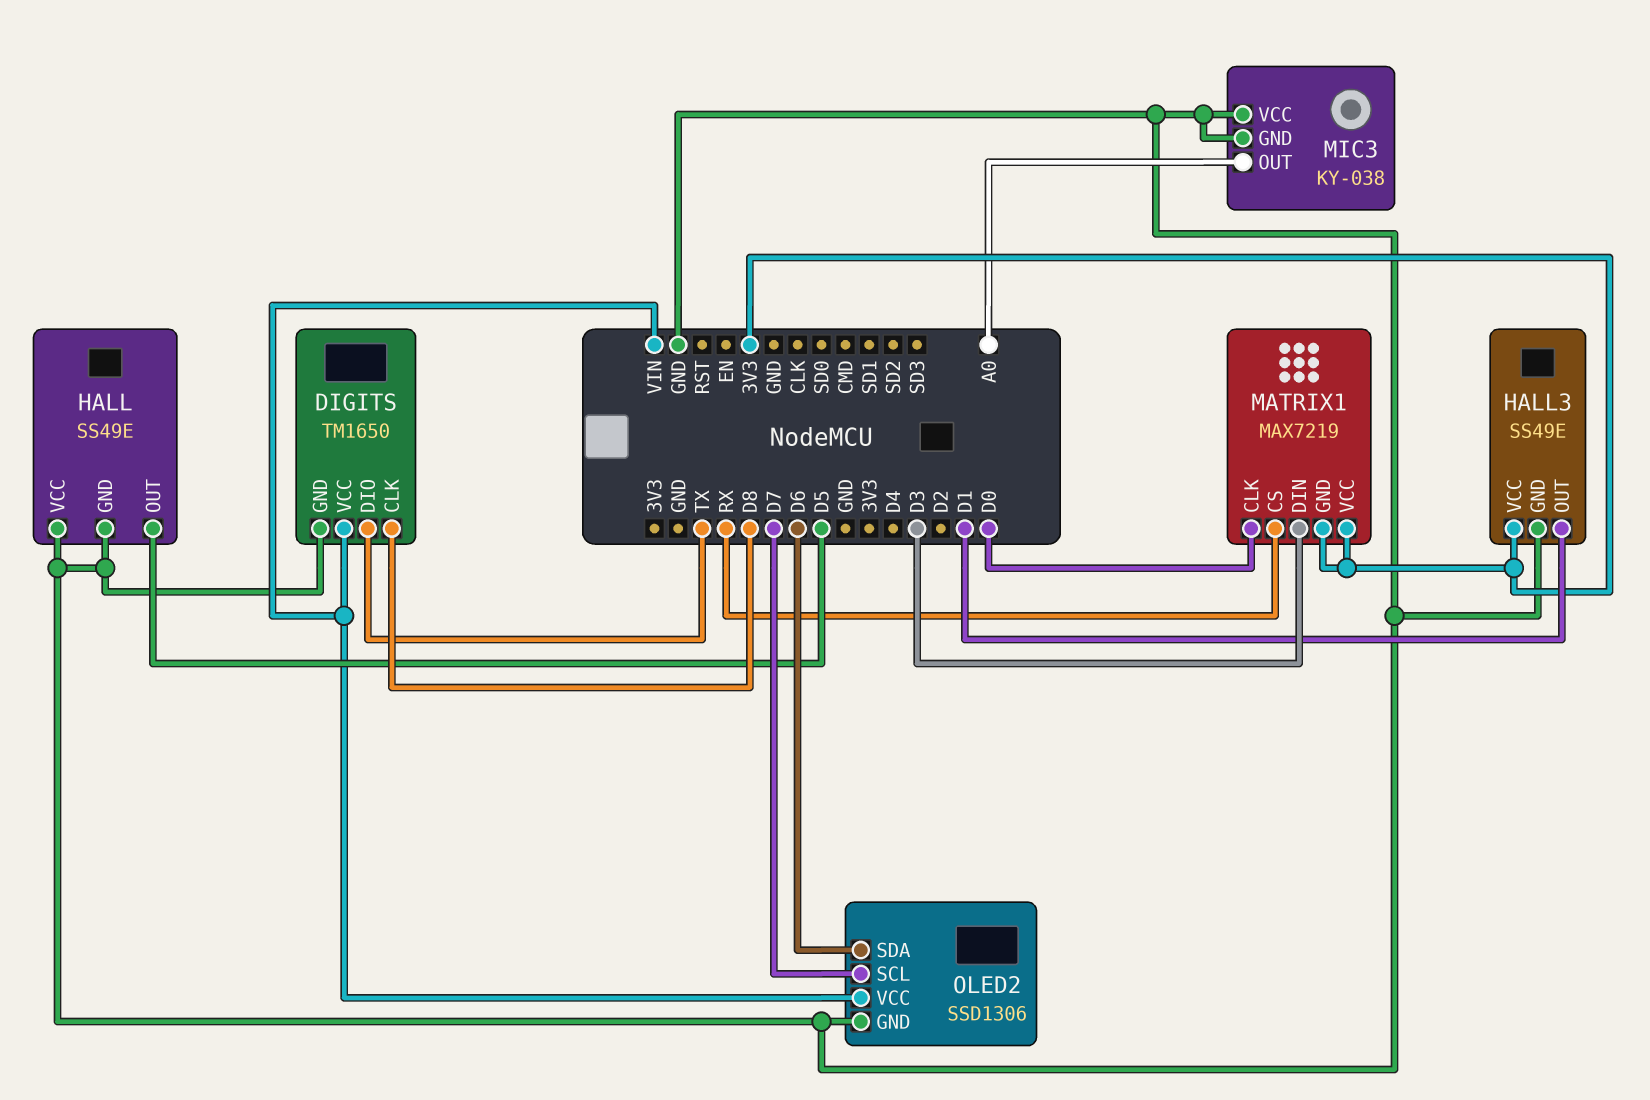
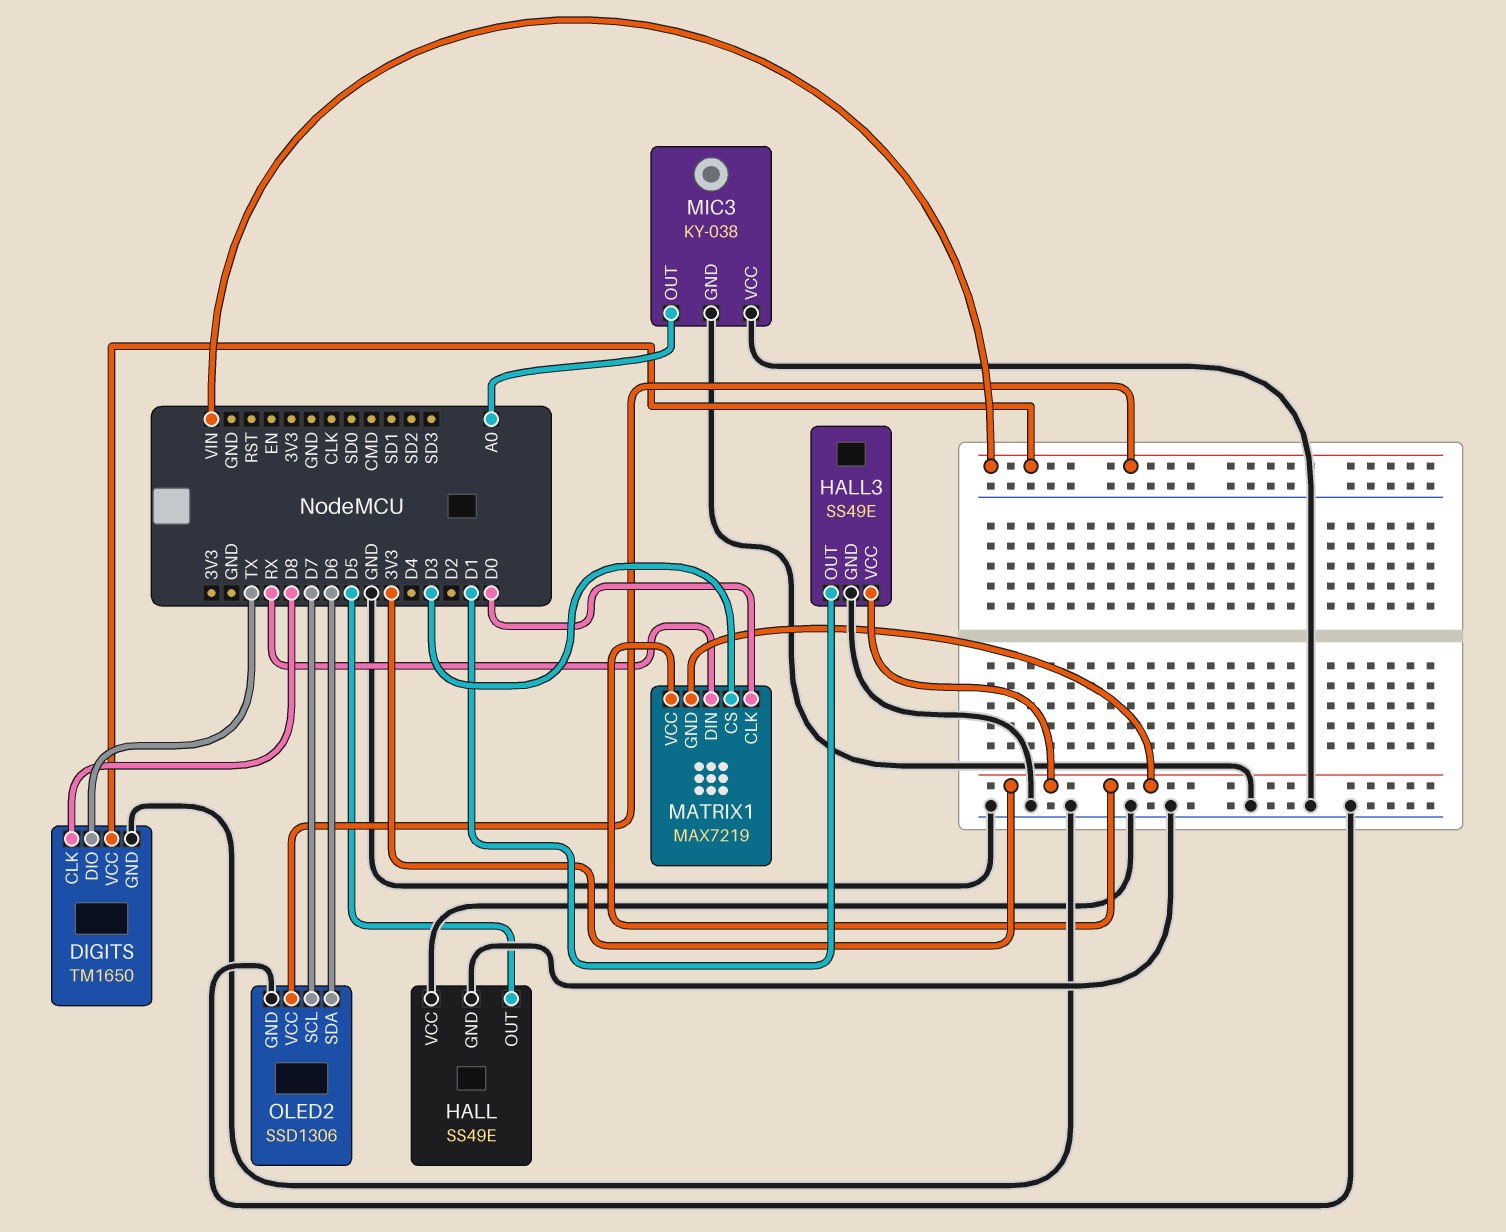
MATRIX1 pin CS: RX -> D3
MATRIX1 pin DIN: D3 -> RX

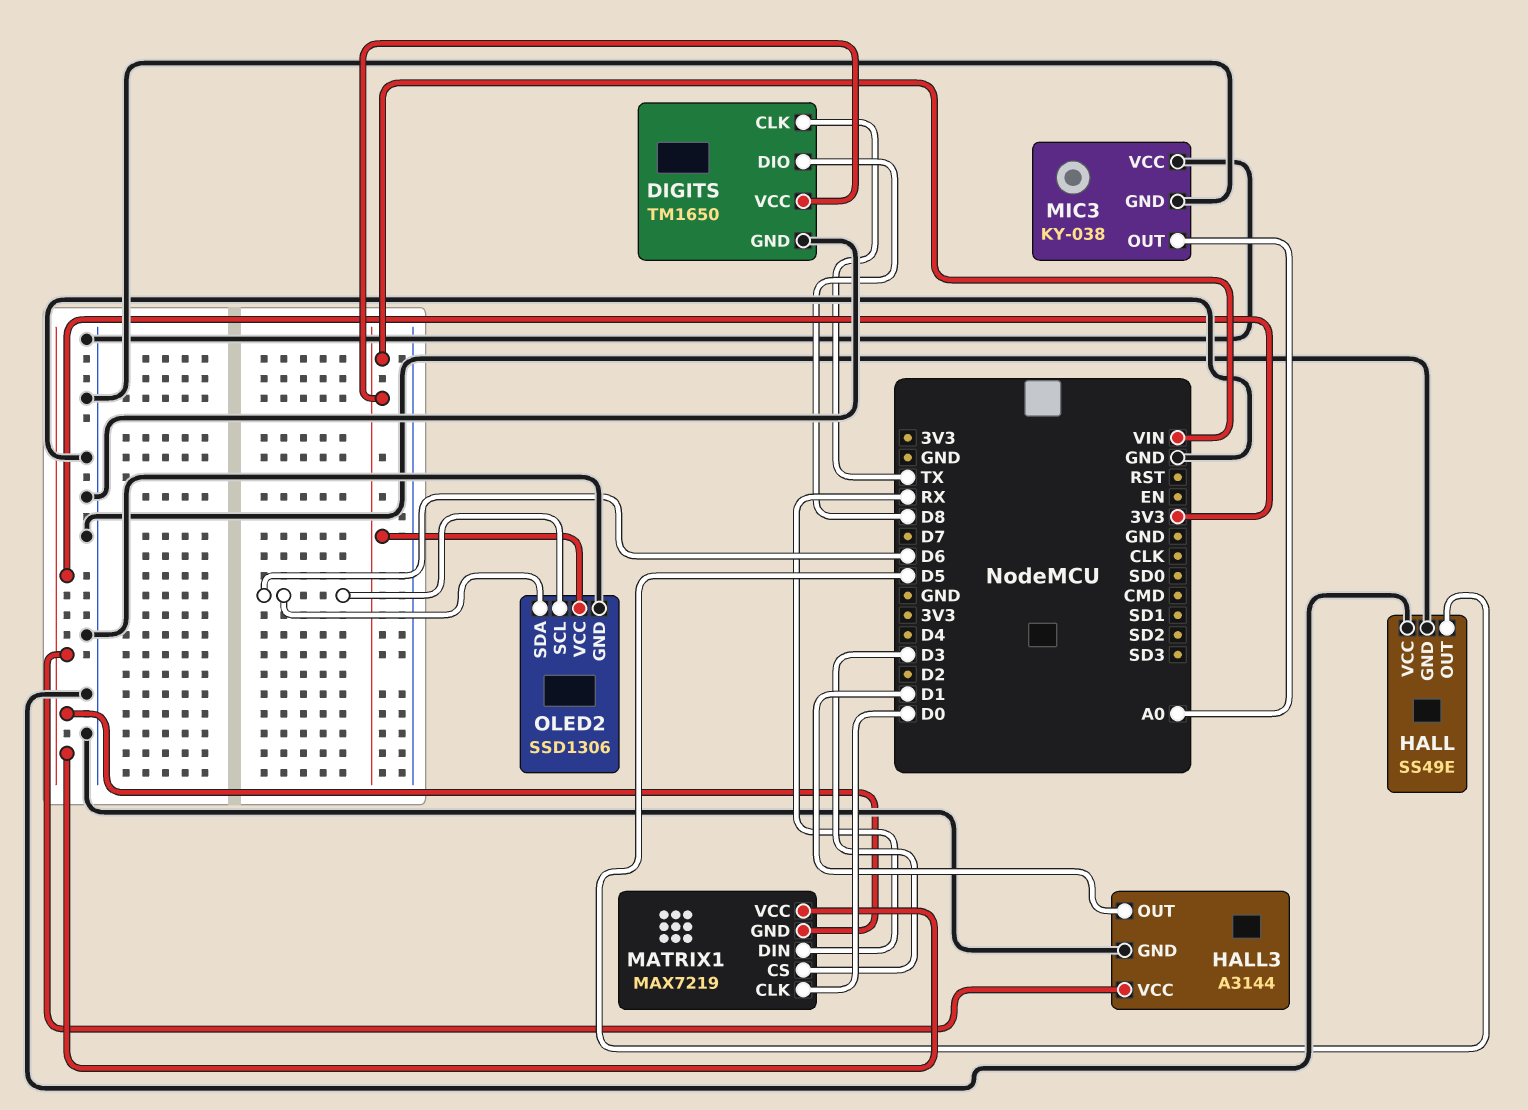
DIGITS pin CLK: D8 -> TX
DIGITS pin DIO: TX -> D8
HALL3: SS49E -> A3144
OLED2 pin SCL: D7 -> D6

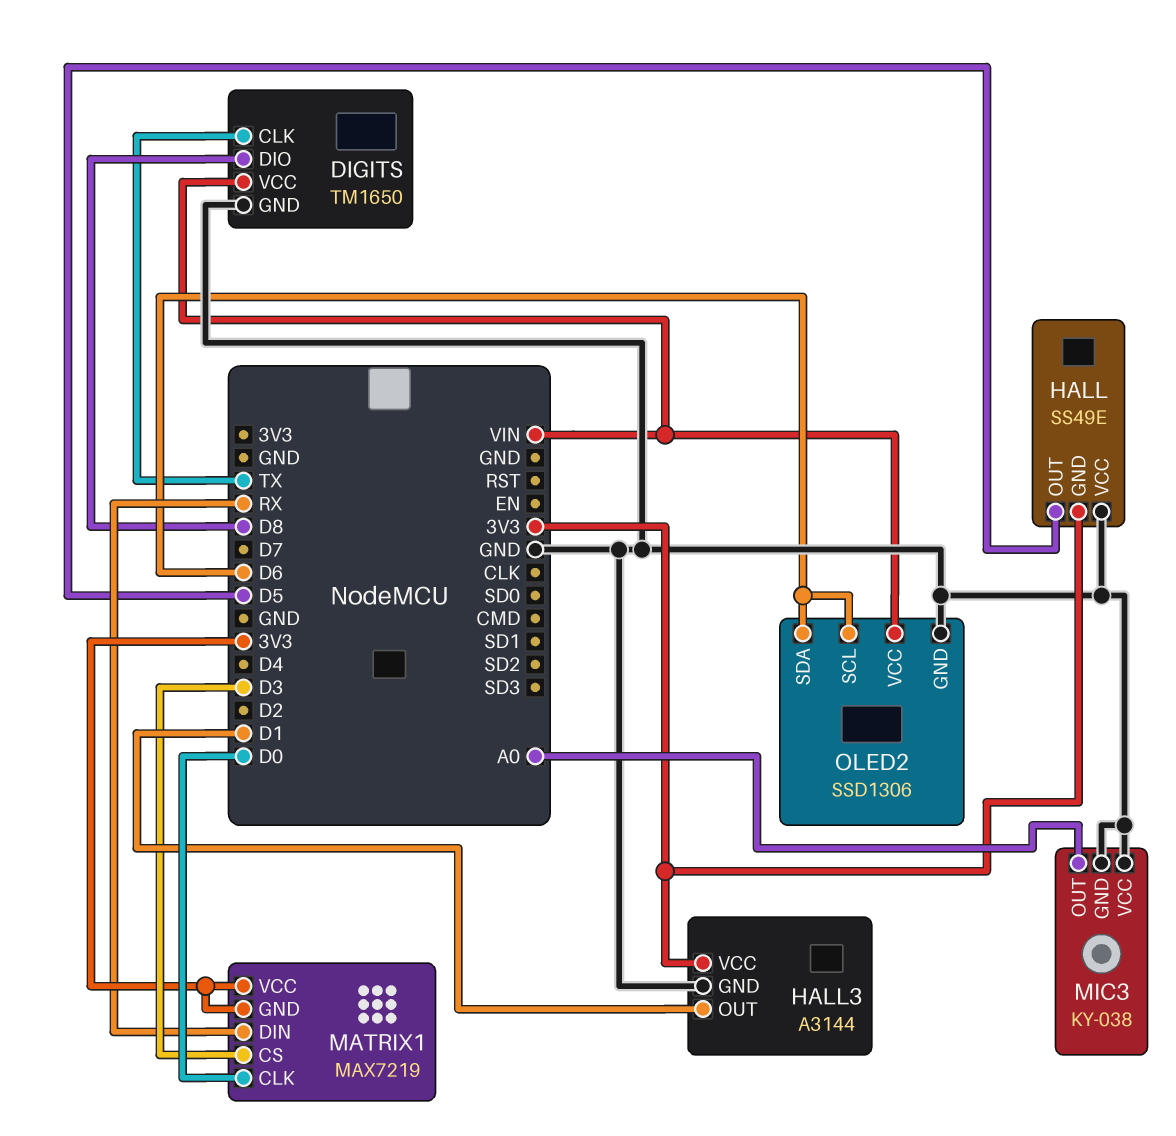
HALL pin GND: GND -> 3V3

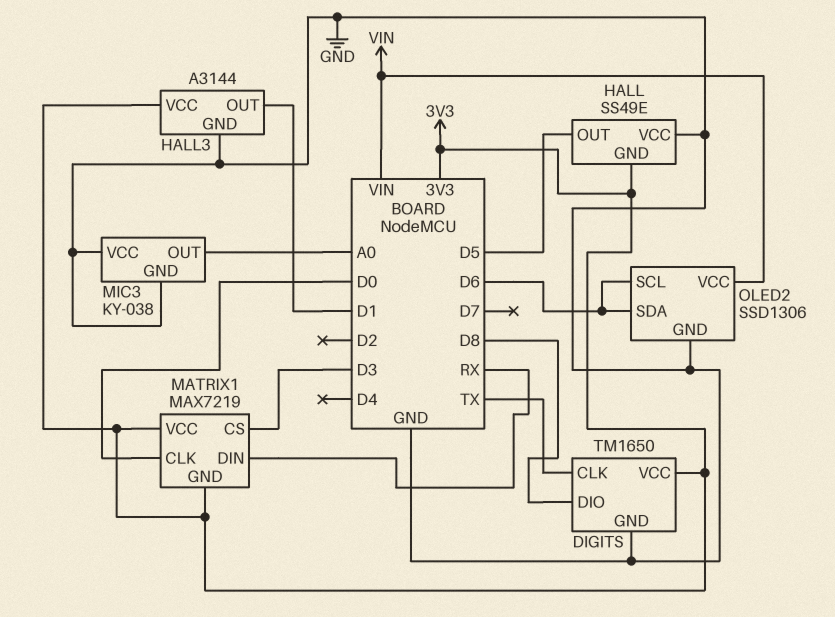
DIGITS pin VCC: VIN -> 3V3

